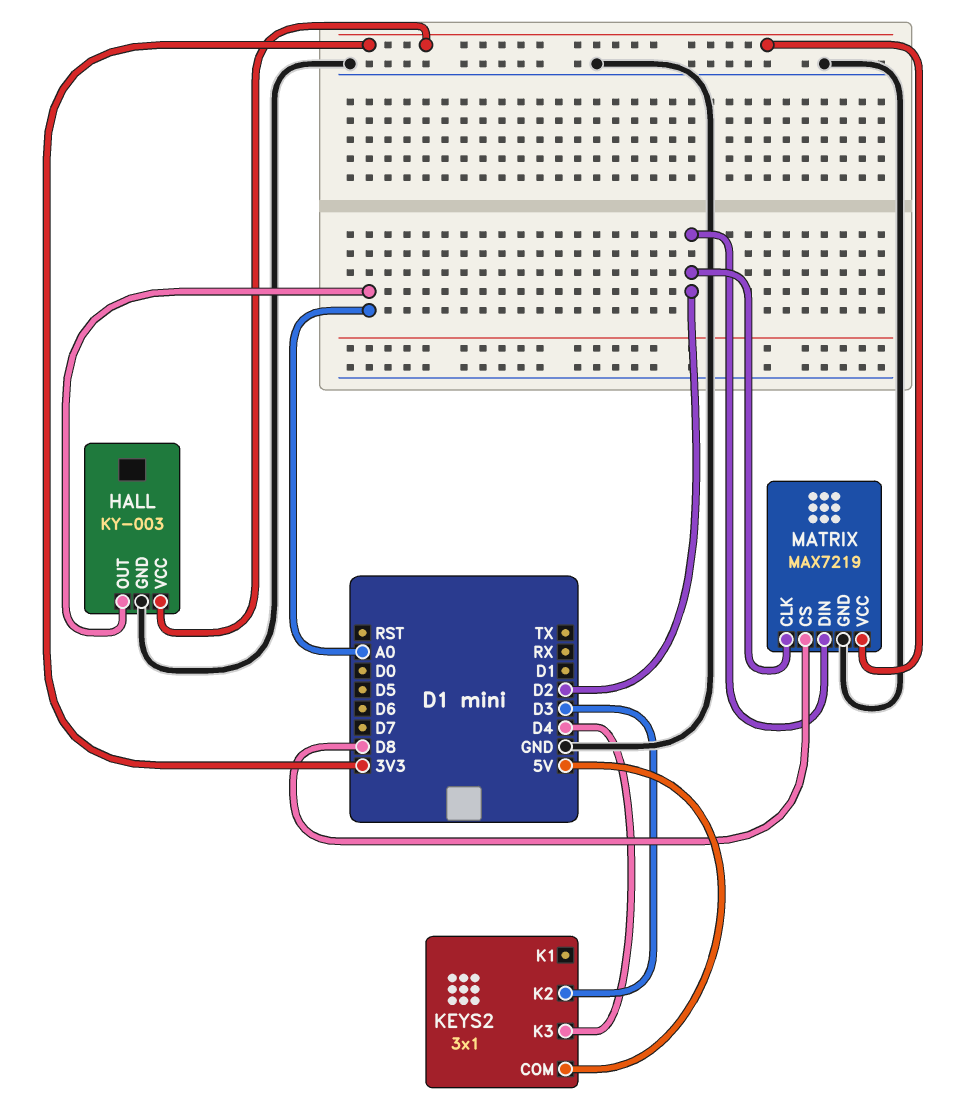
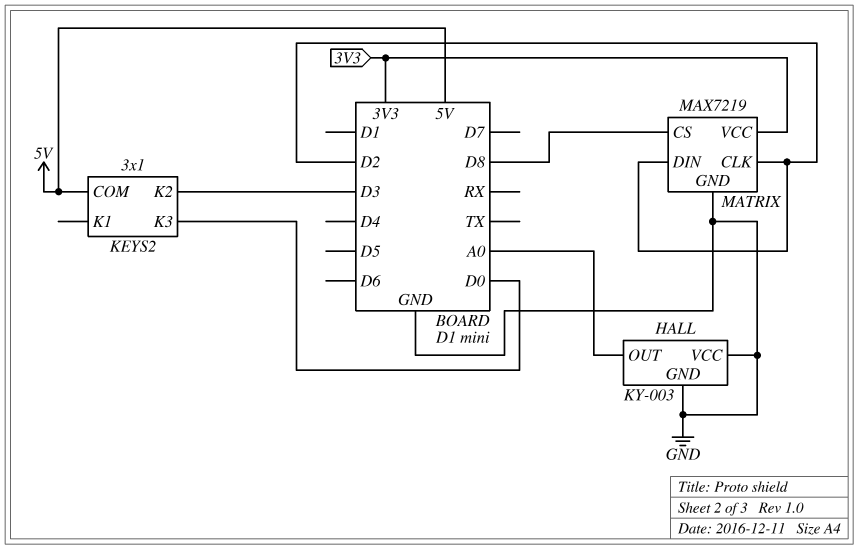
HALL pin VCC: 3V3 -> GND
KEYS2 pin K3: D4 -> D0

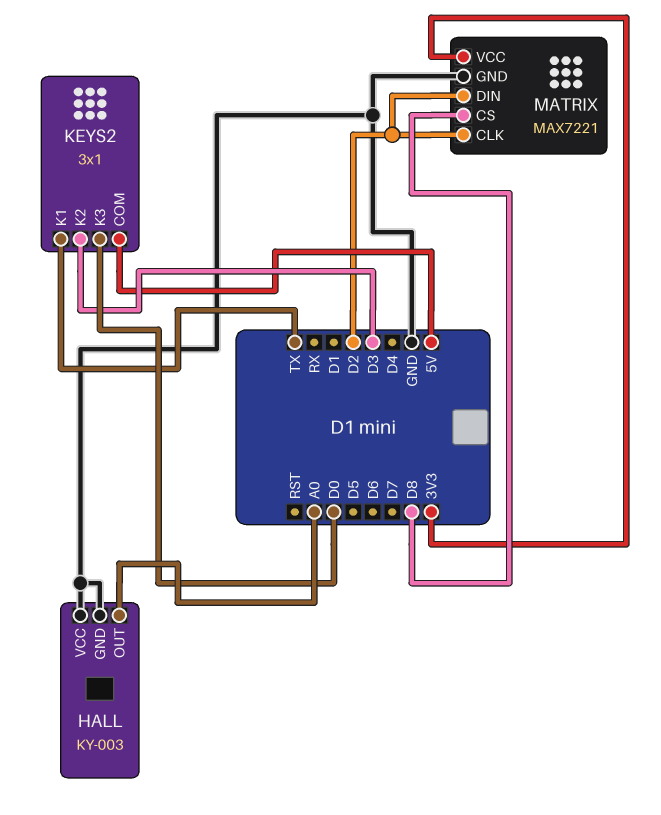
KEYS2 pin K1: none -> TX
MATRIX: MAX7219 -> MAX7221

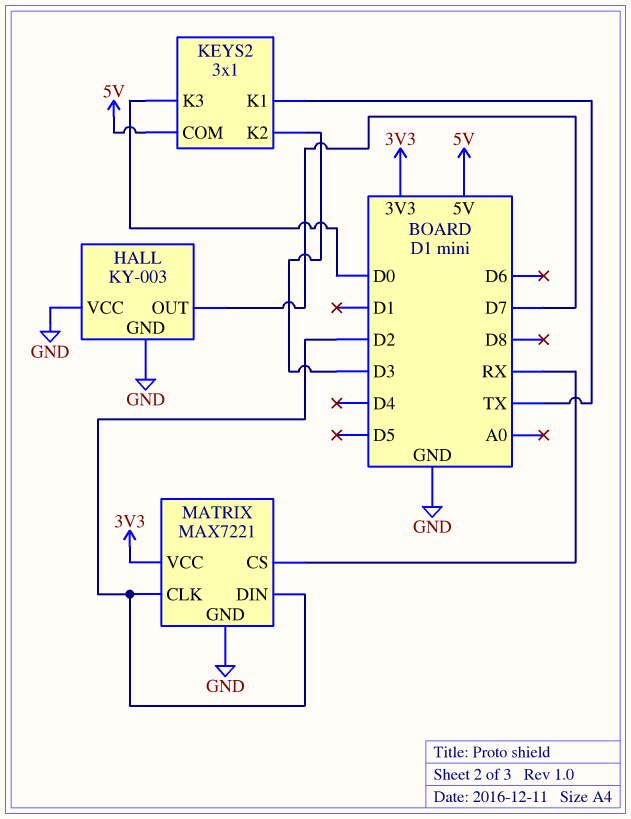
HALL pin OUT: A0 -> D7
MATRIX pin CS: D8 -> RX

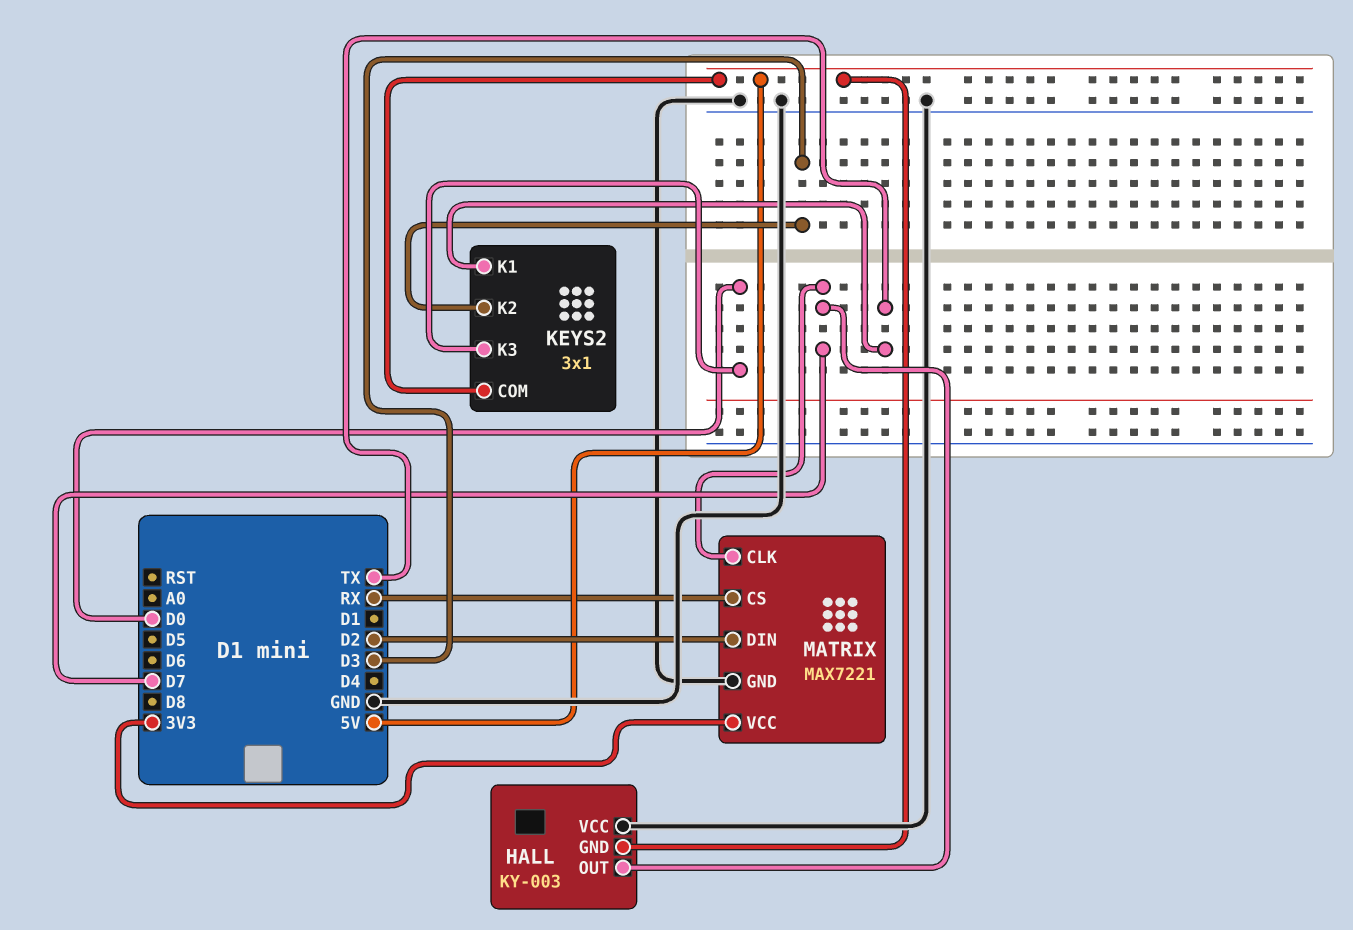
HALL pin GND: GND -> 5V
MATRIX pin CLK: D2 -> D7

